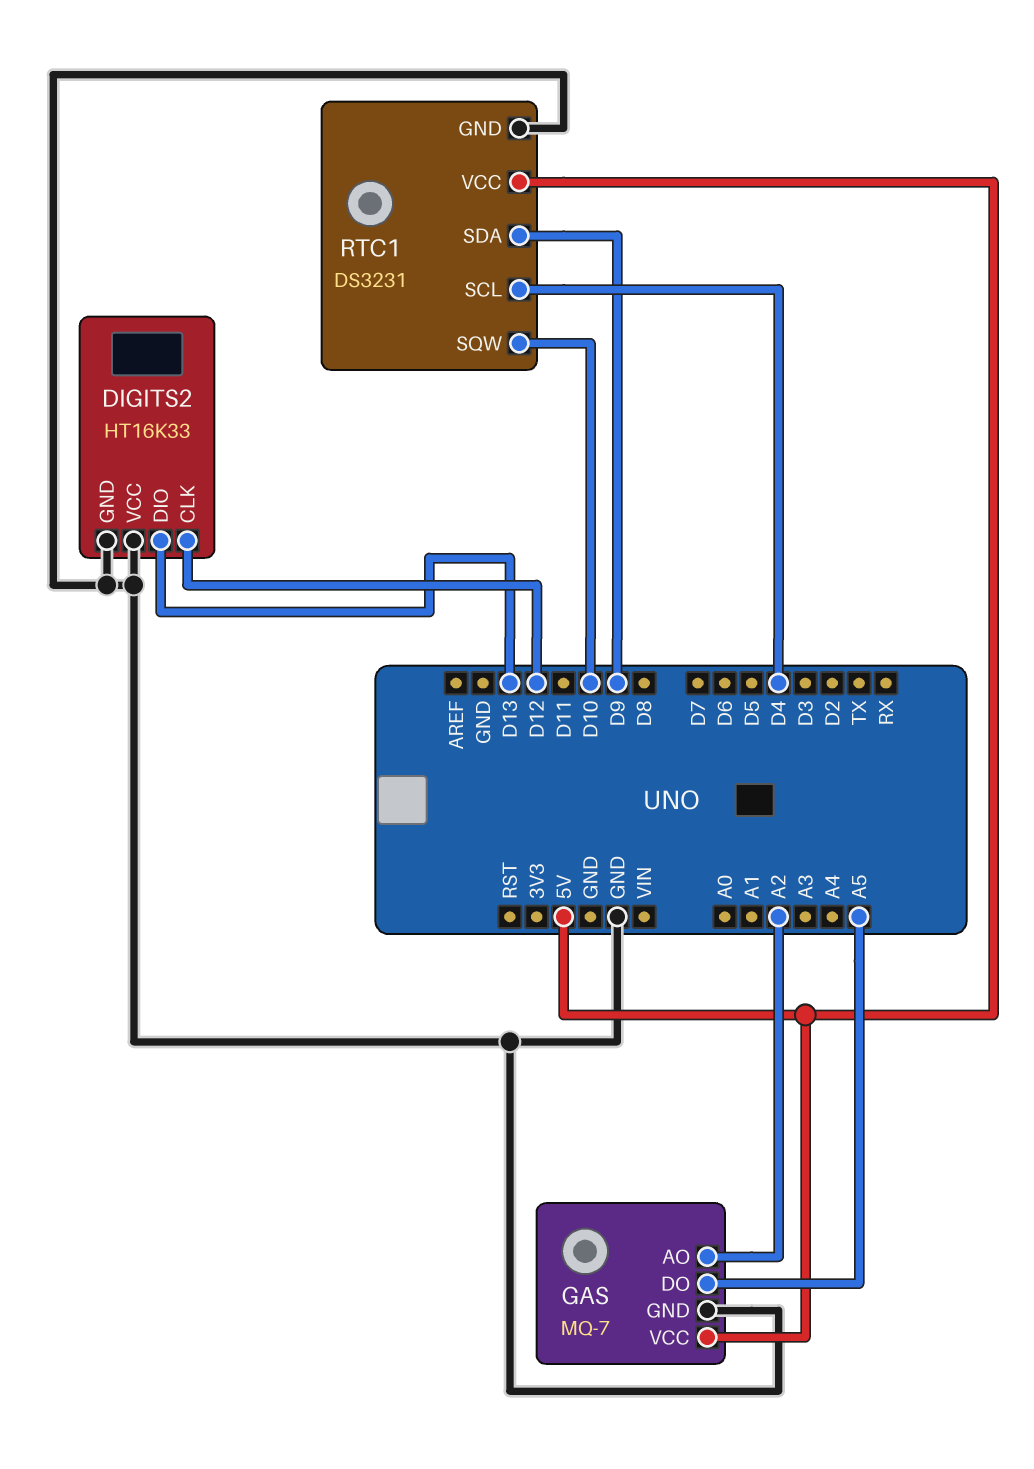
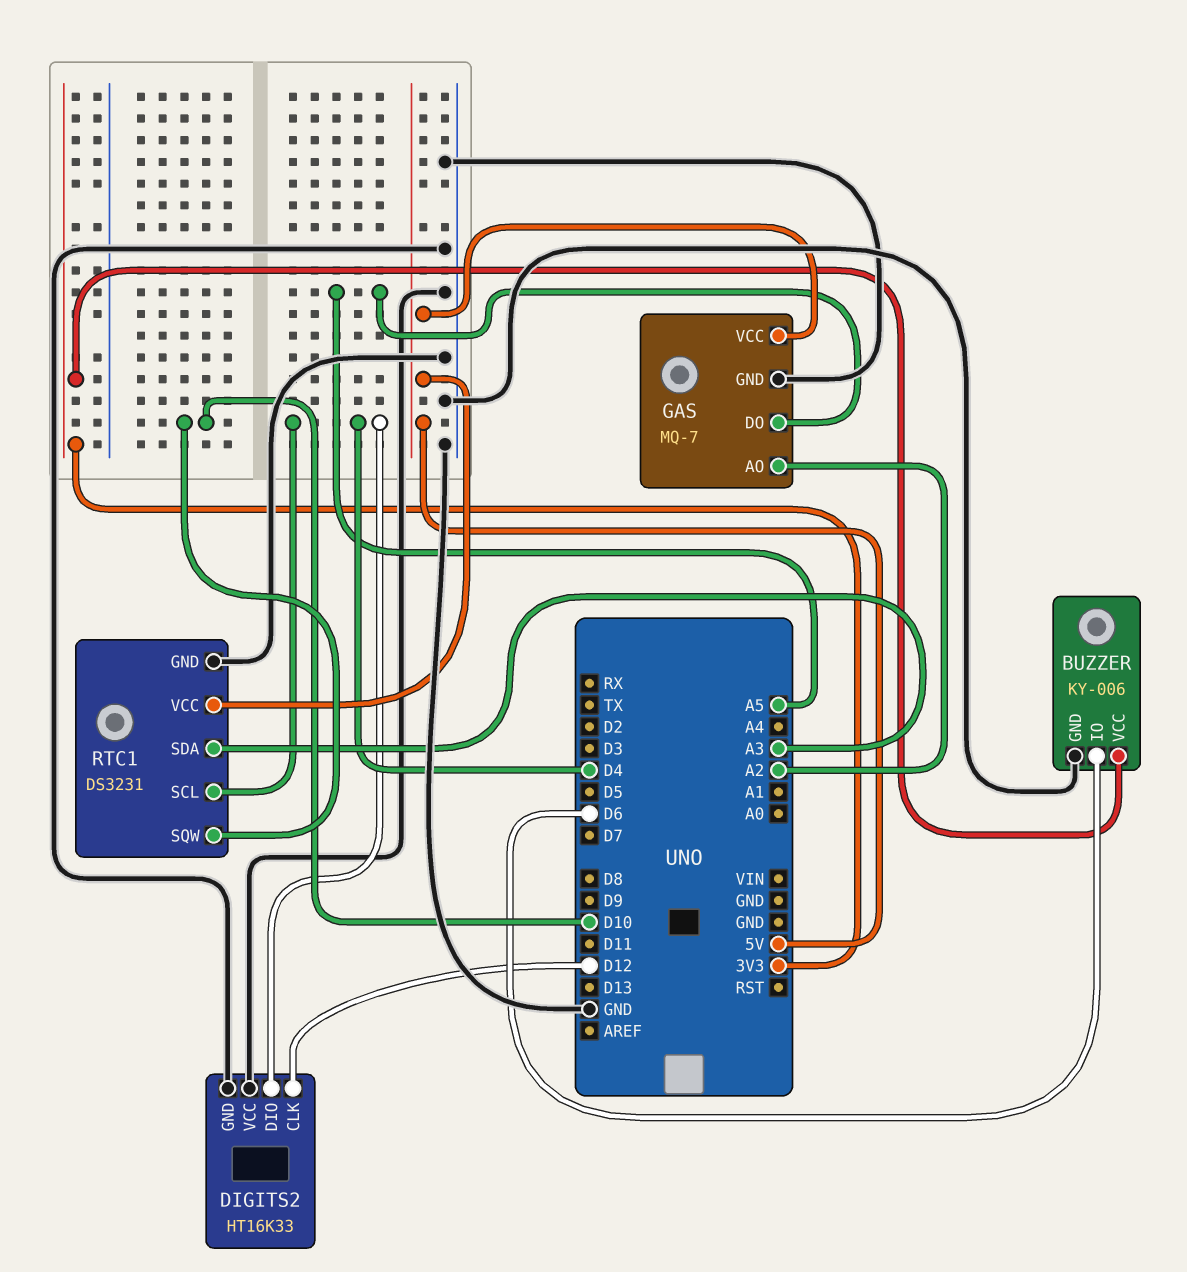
BUZZER: none -> KY-006
BUZZER pin GND: none -> GND
BUZZER pin IO: none -> D6
BUZZER pin VCC: none -> 3V3
DIGITS2 pin DIO: D13 -> D4
RTC1 pin SDA: D9 -> A3

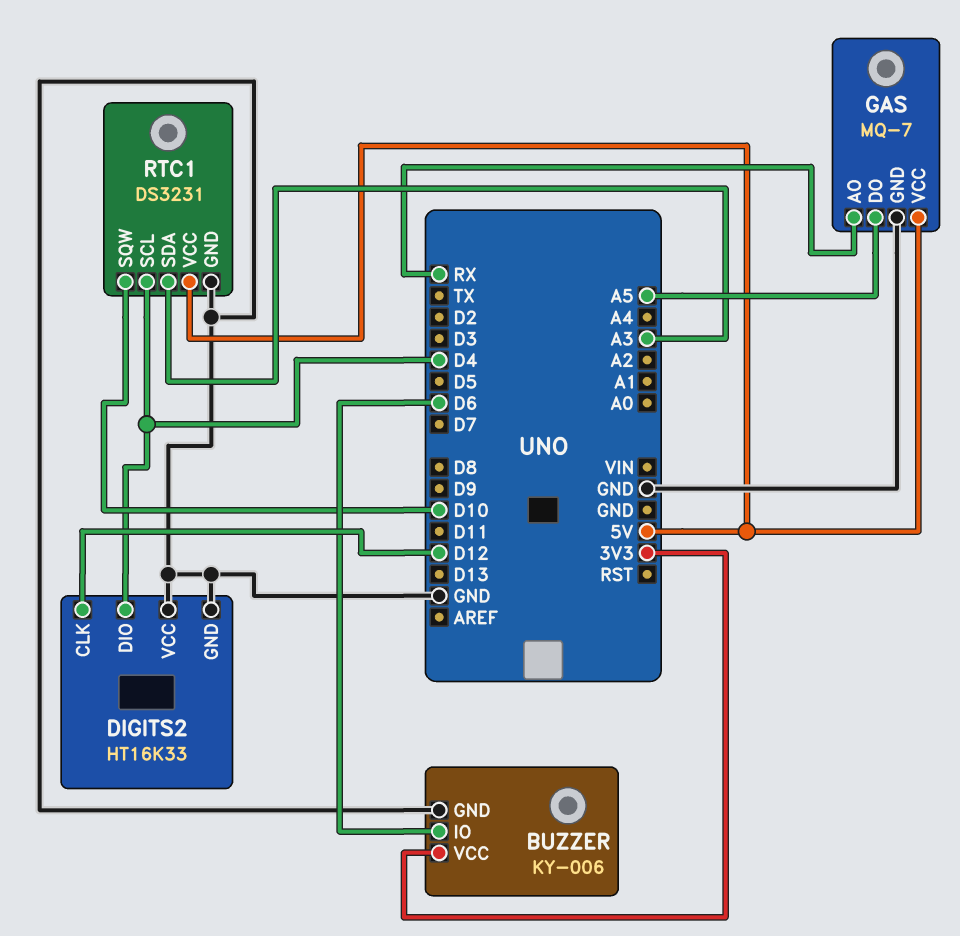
GAS pin AO: A2 -> RX

